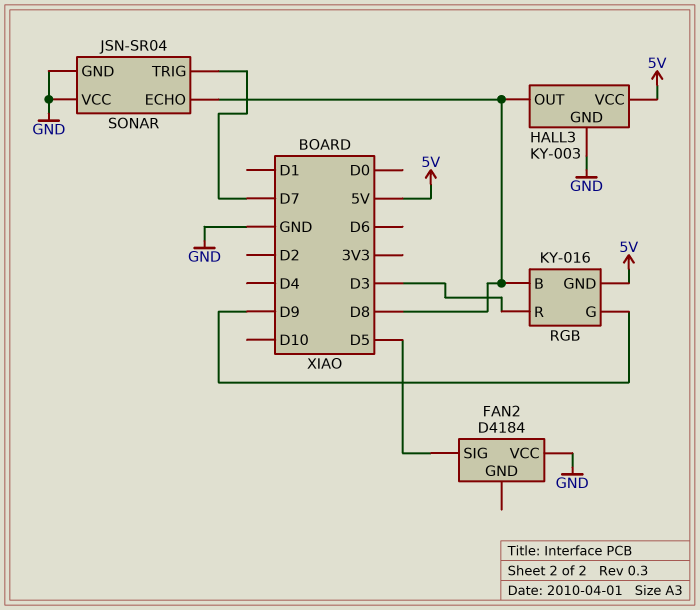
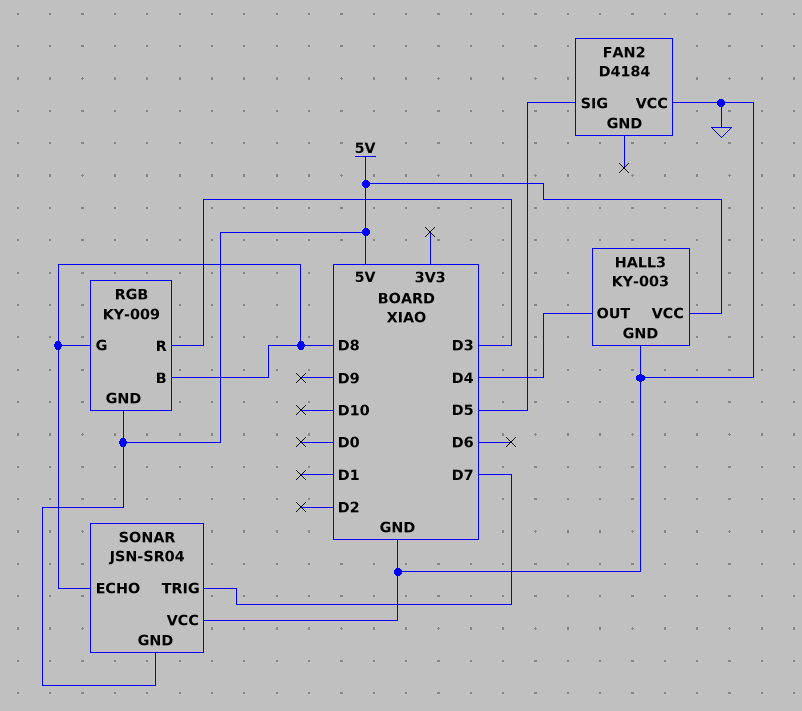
HALL3 pin OUT: D8 -> D4
RGB: KY-016 -> KY-009
RGB pin G: D9 -> D8
SONAR pin GND: GND -> 5V

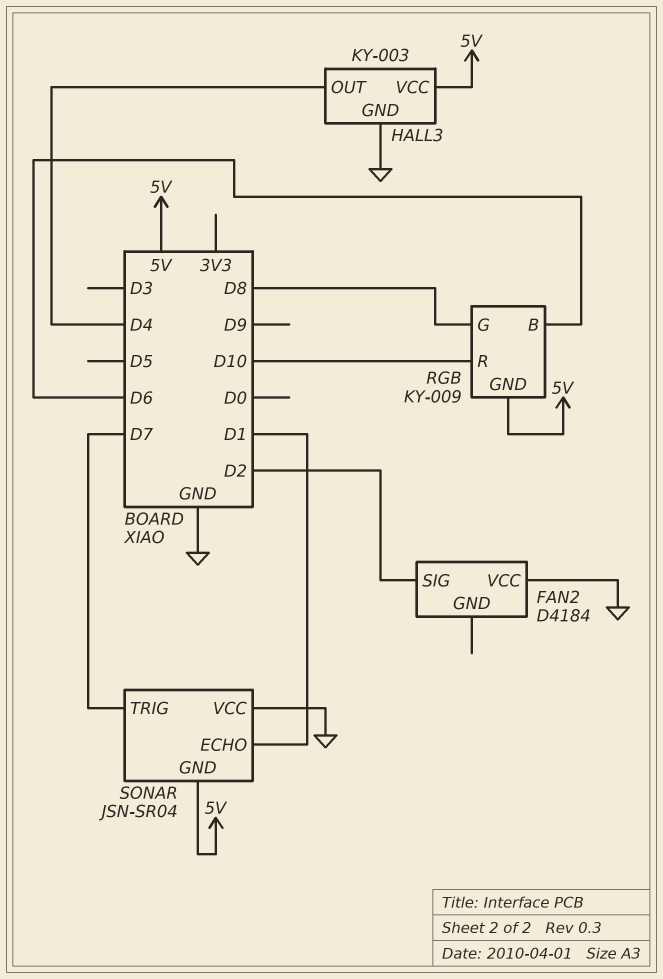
FAN2 pin SIG: D5 -> D2
RGB pin B: D8 -> D6
RGB pin R: D3 -> D10
SONAR pin ECHO: D8 -> D1

